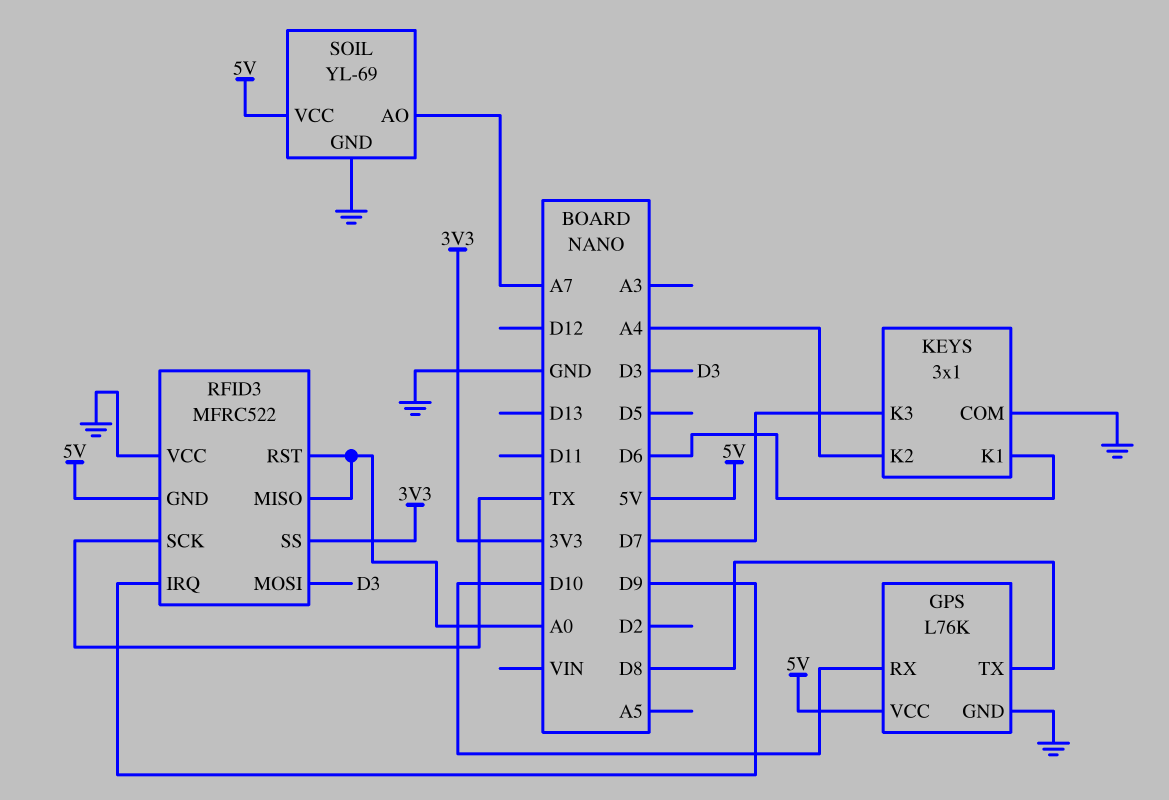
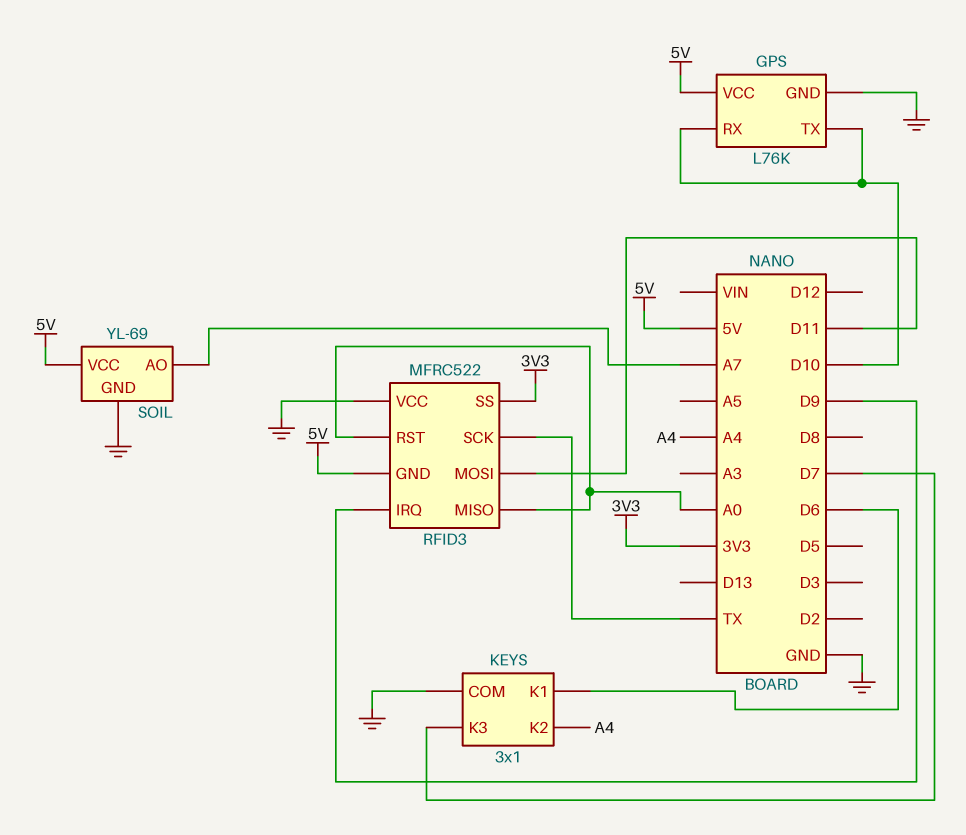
GPS pin TX: D8 -> D10
RFID3 pin MOSI: D3 -> D11

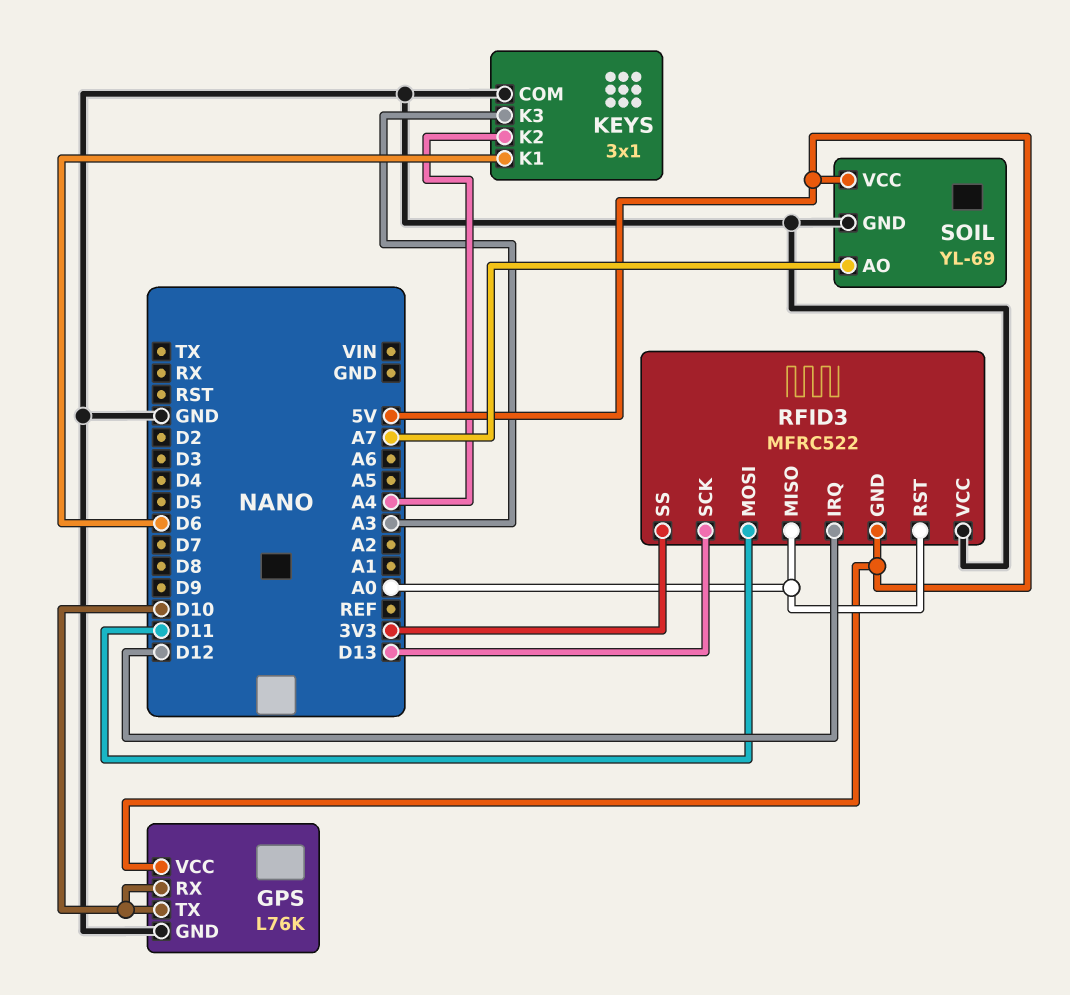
KEYS pin K3: D7 -> A3
RFID3 pin IRQ: D9 -> D12
RFID3 pin SCK: TX -> D13

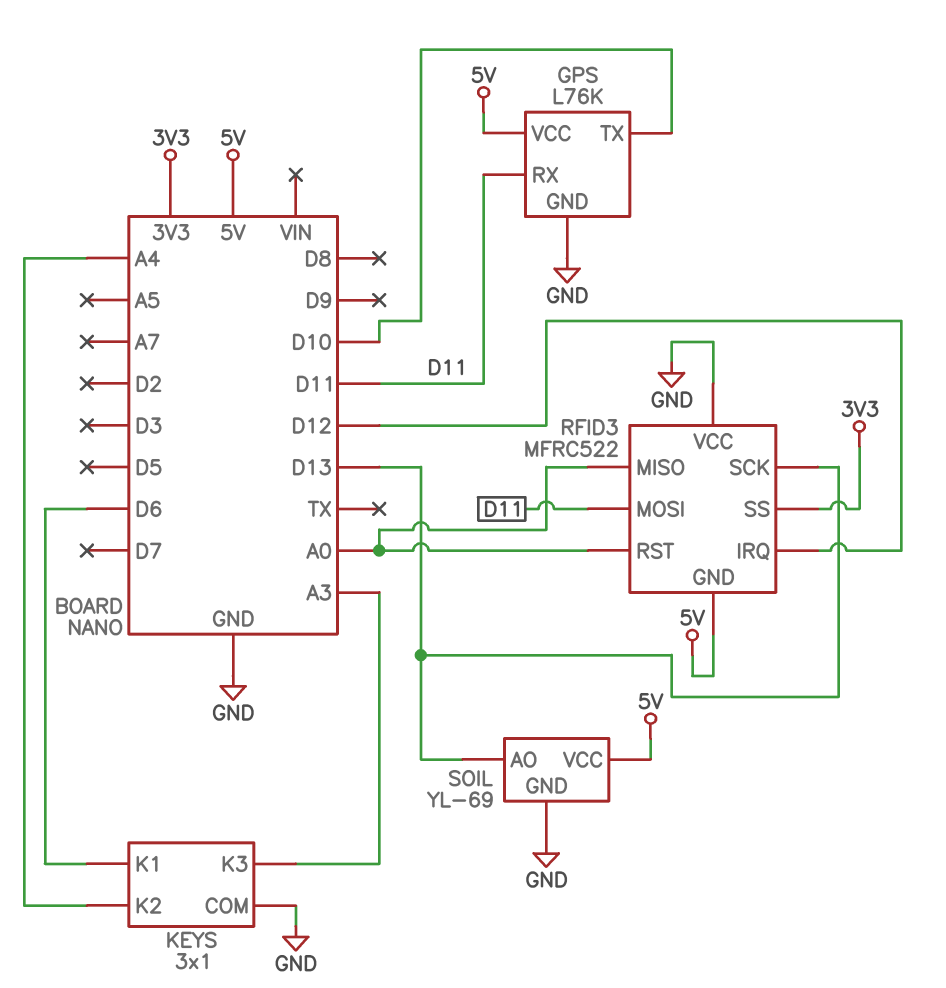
GPS pin RX: D10 -> D11
SOIL pin AO: A7 -> D13

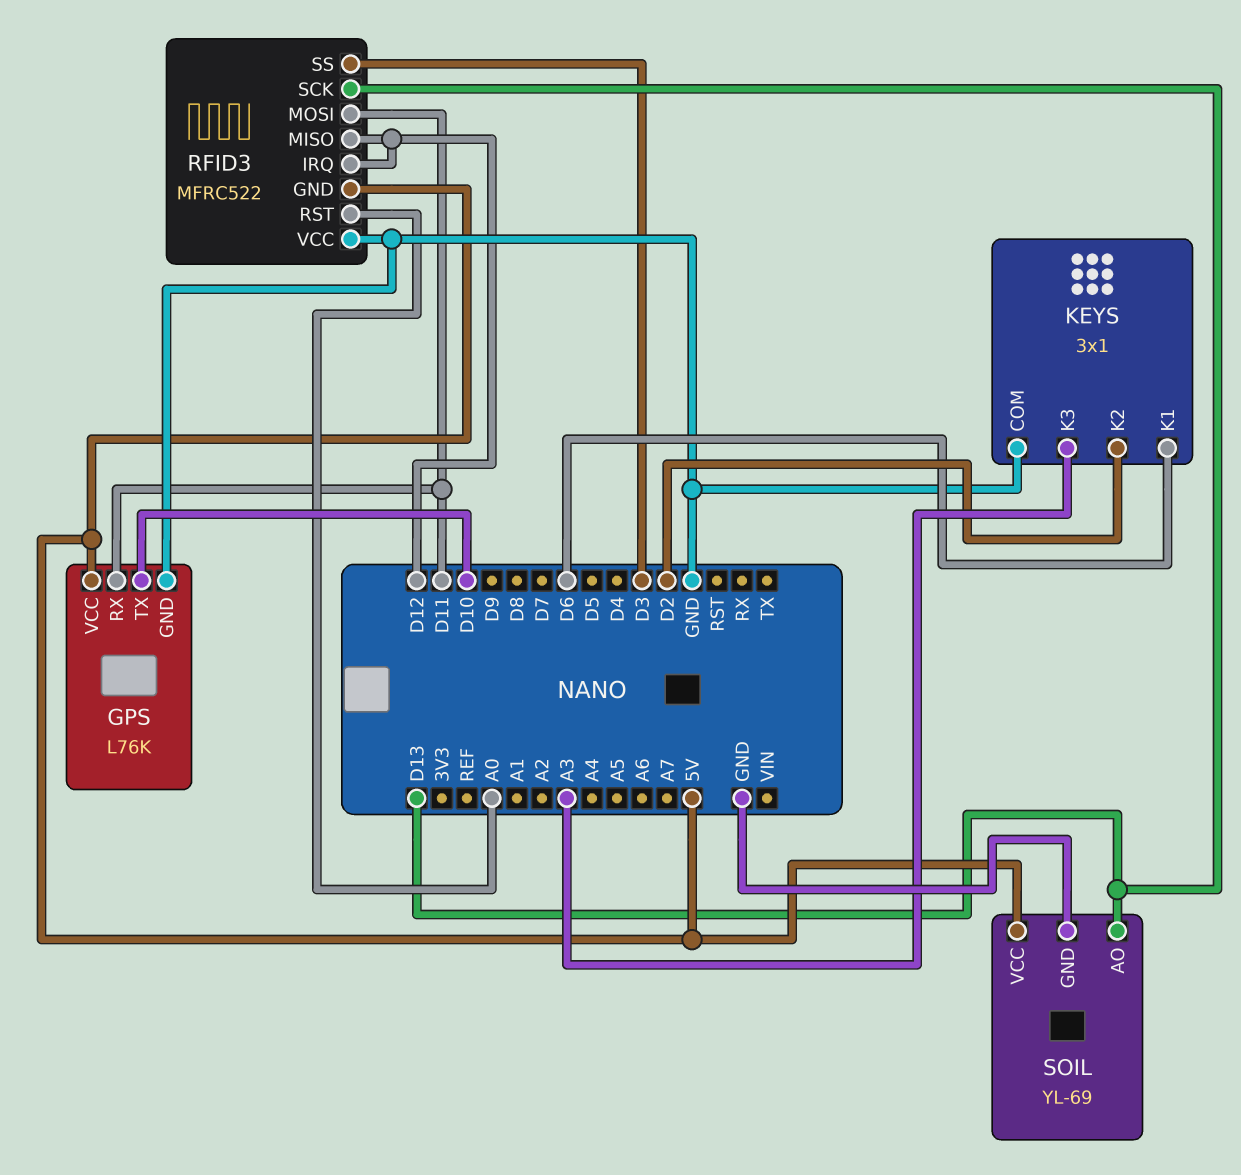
KEYS pin K2: A4 -> D2
RFID3 pin MISO: A0 -> D12
RFID3 pin SS: 3V3 -> D3

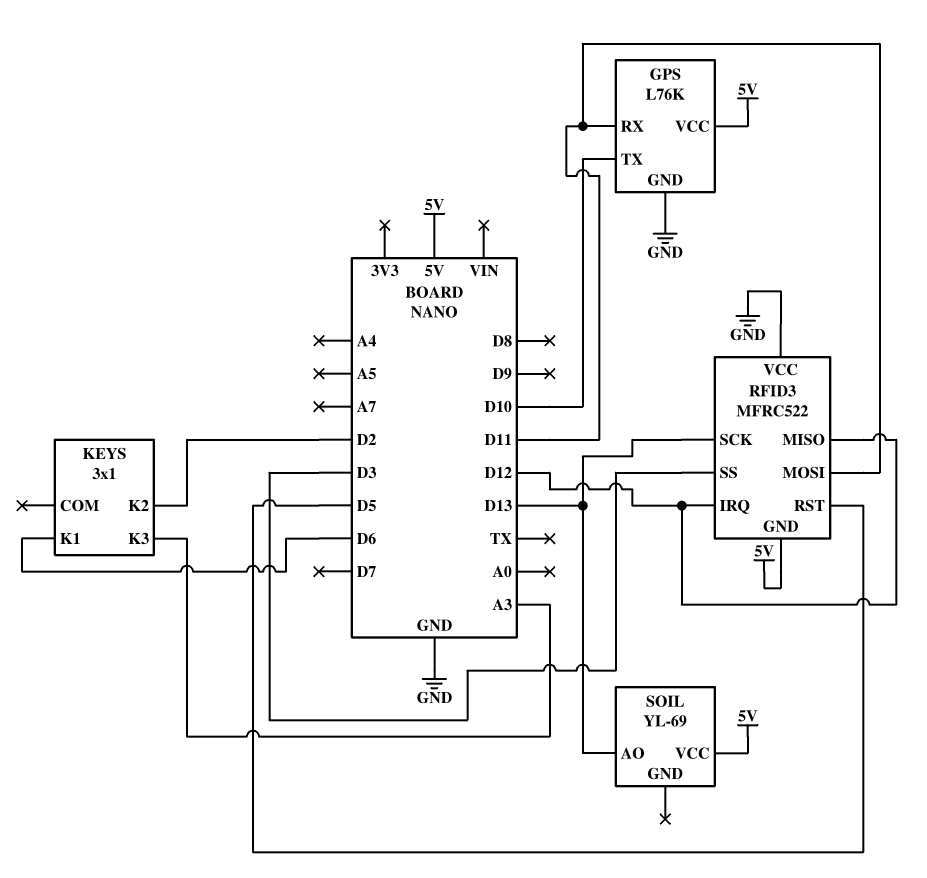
KEYS pin COM: GND -> none
RFID3 pin RST: A0 -> D5
SOIL pin GND: GND -> none

